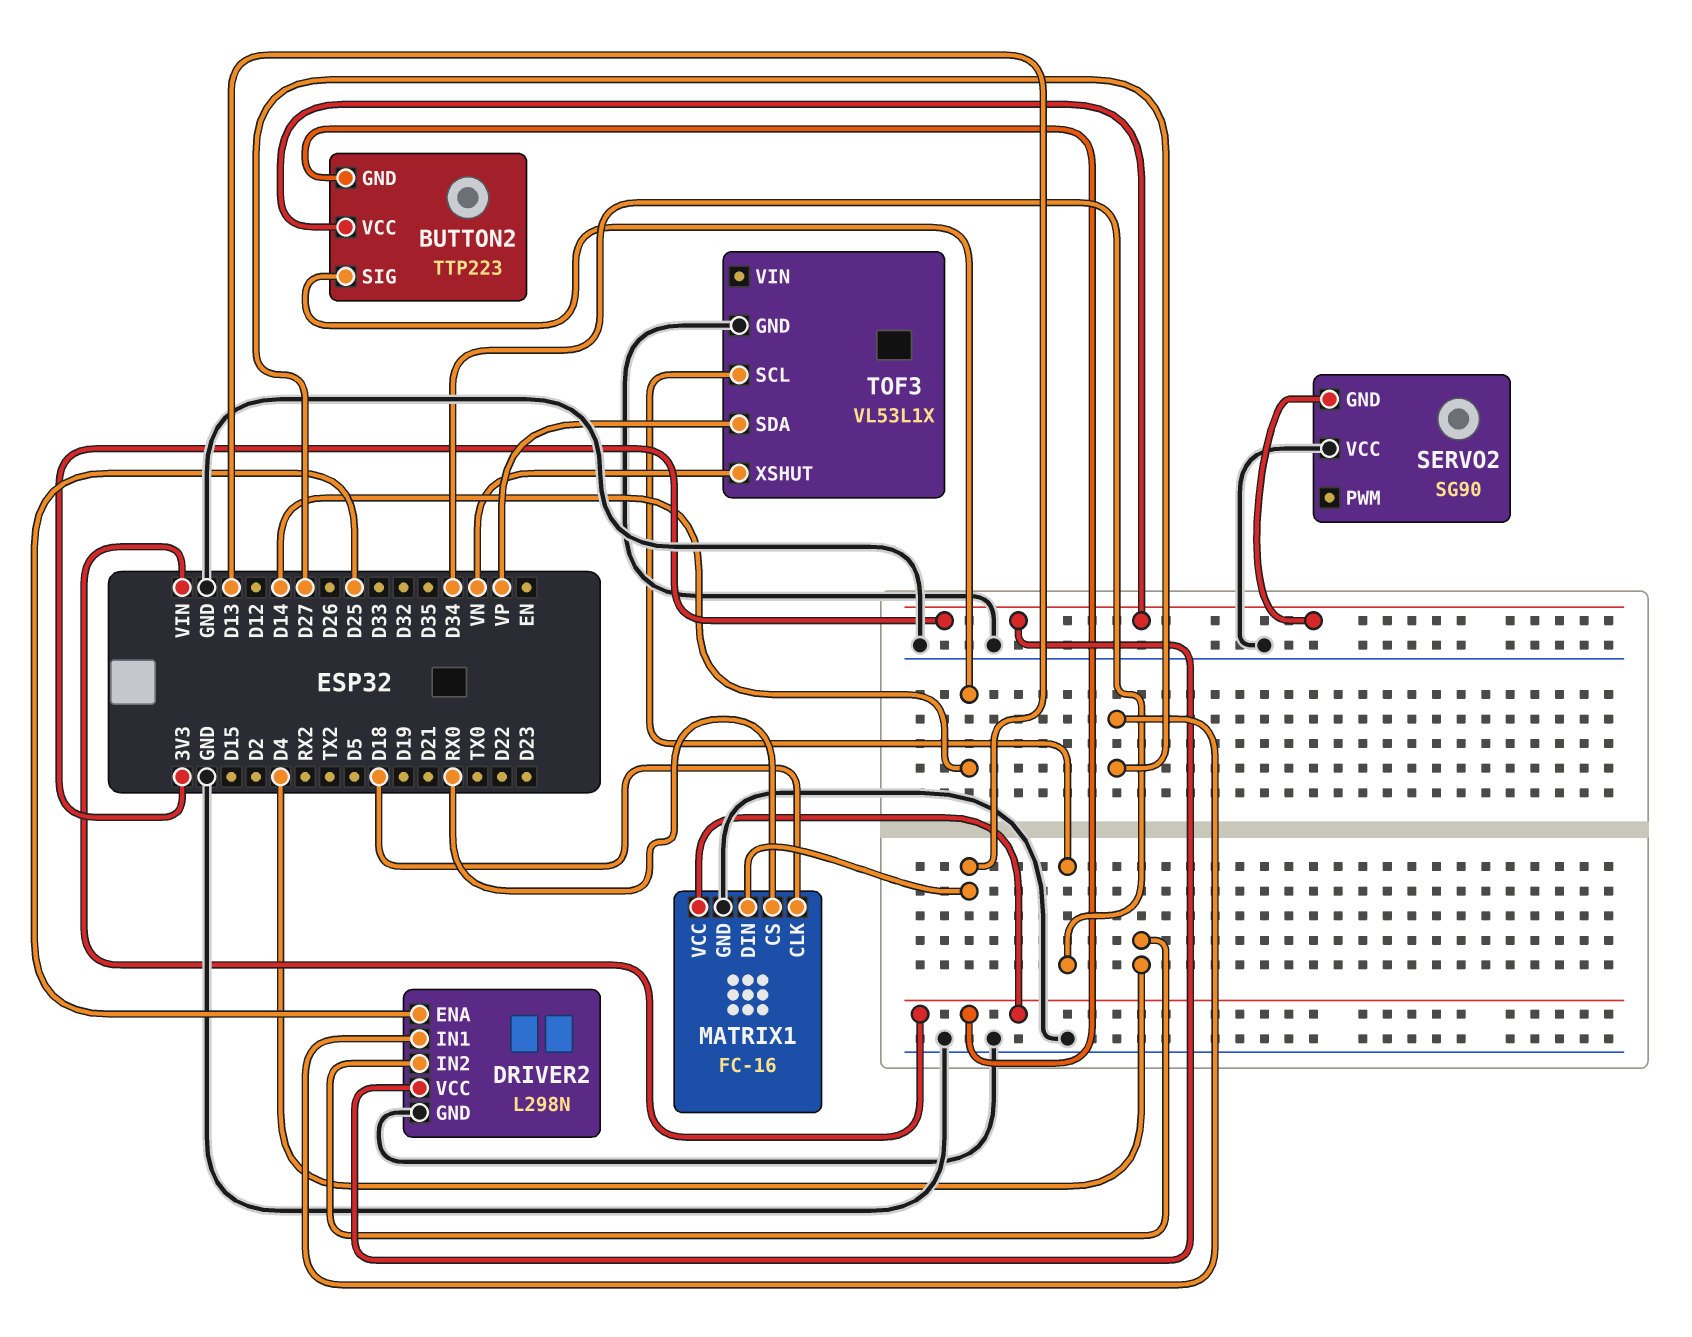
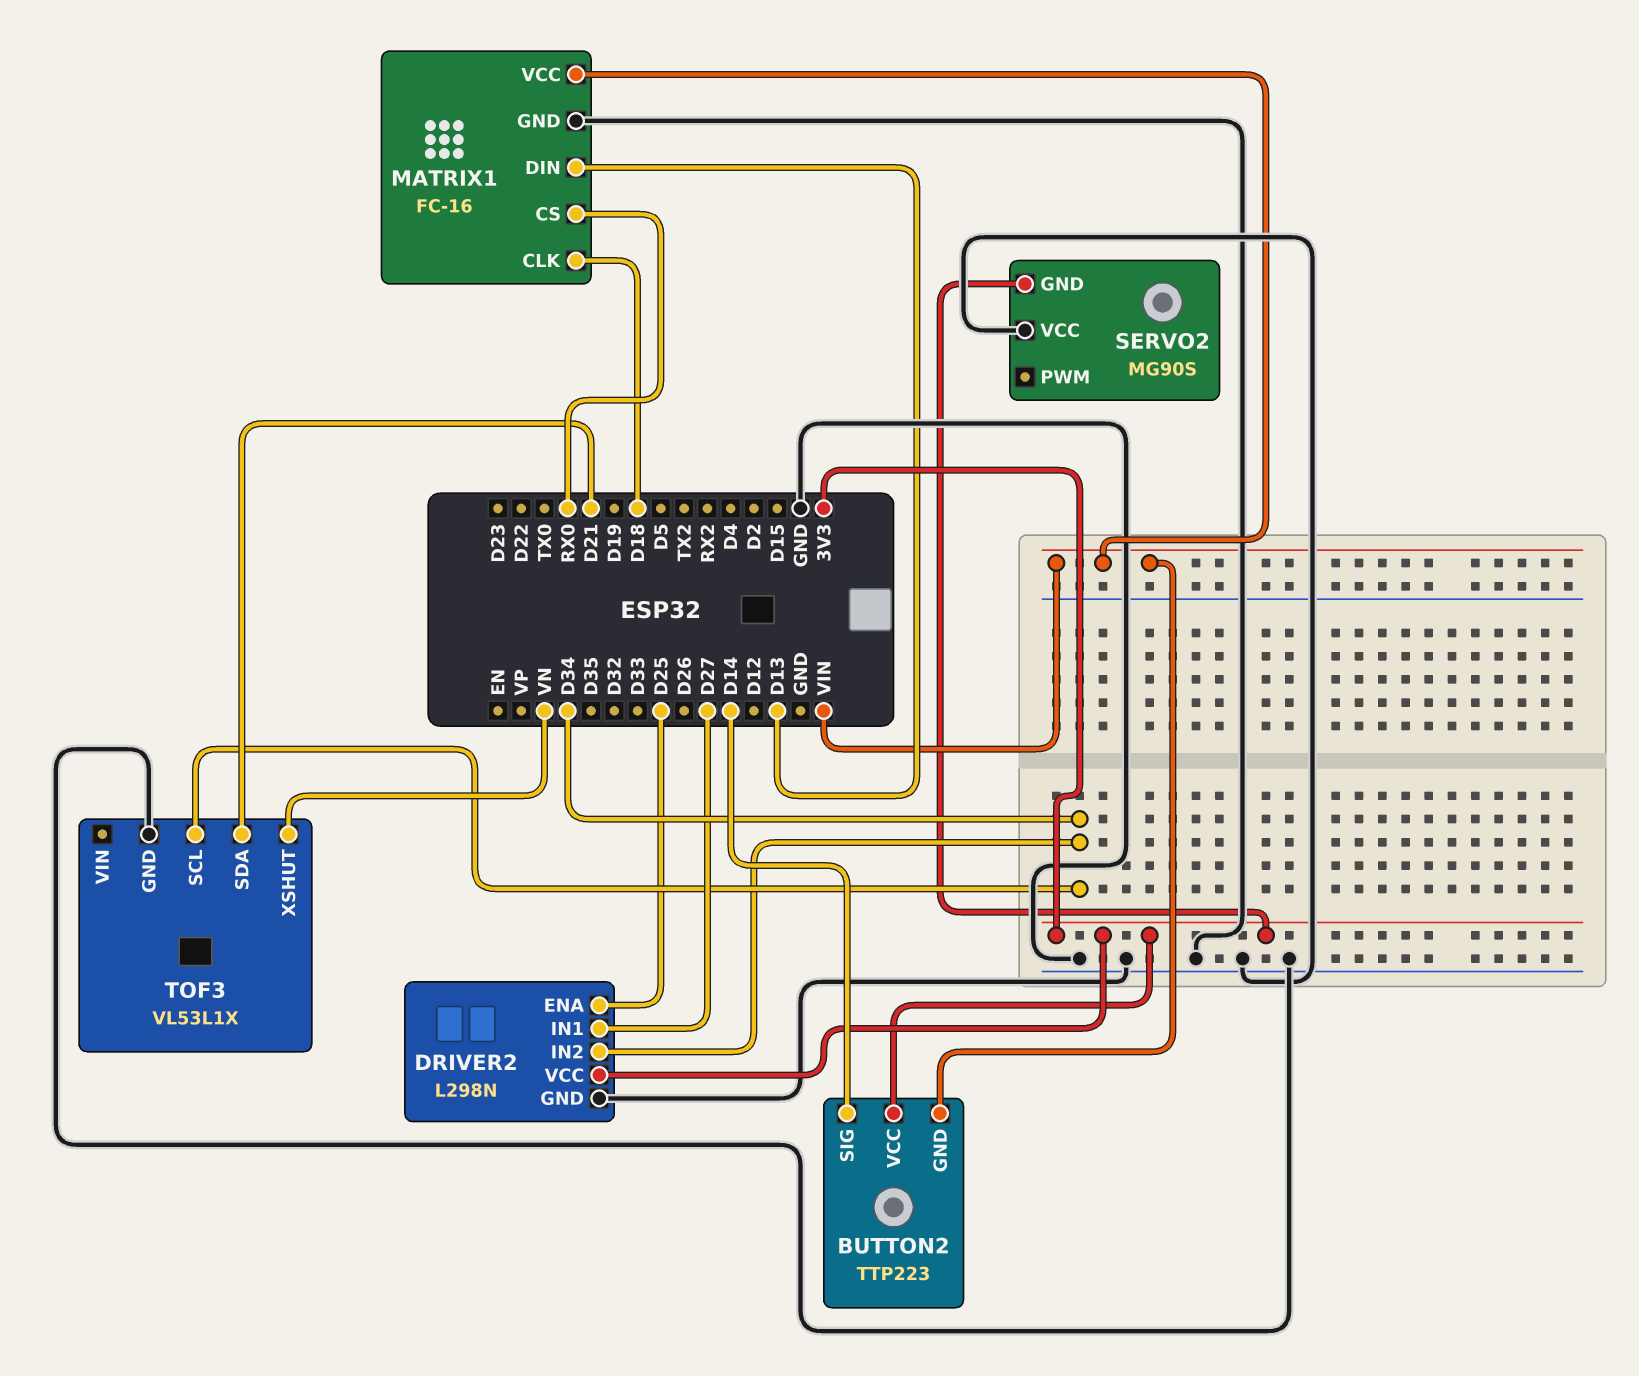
DRIVER2 pin IN2: D4 -> D34
SERVO2: SG90 -> MG90S
TOF3 pin SDA: VP -> D21

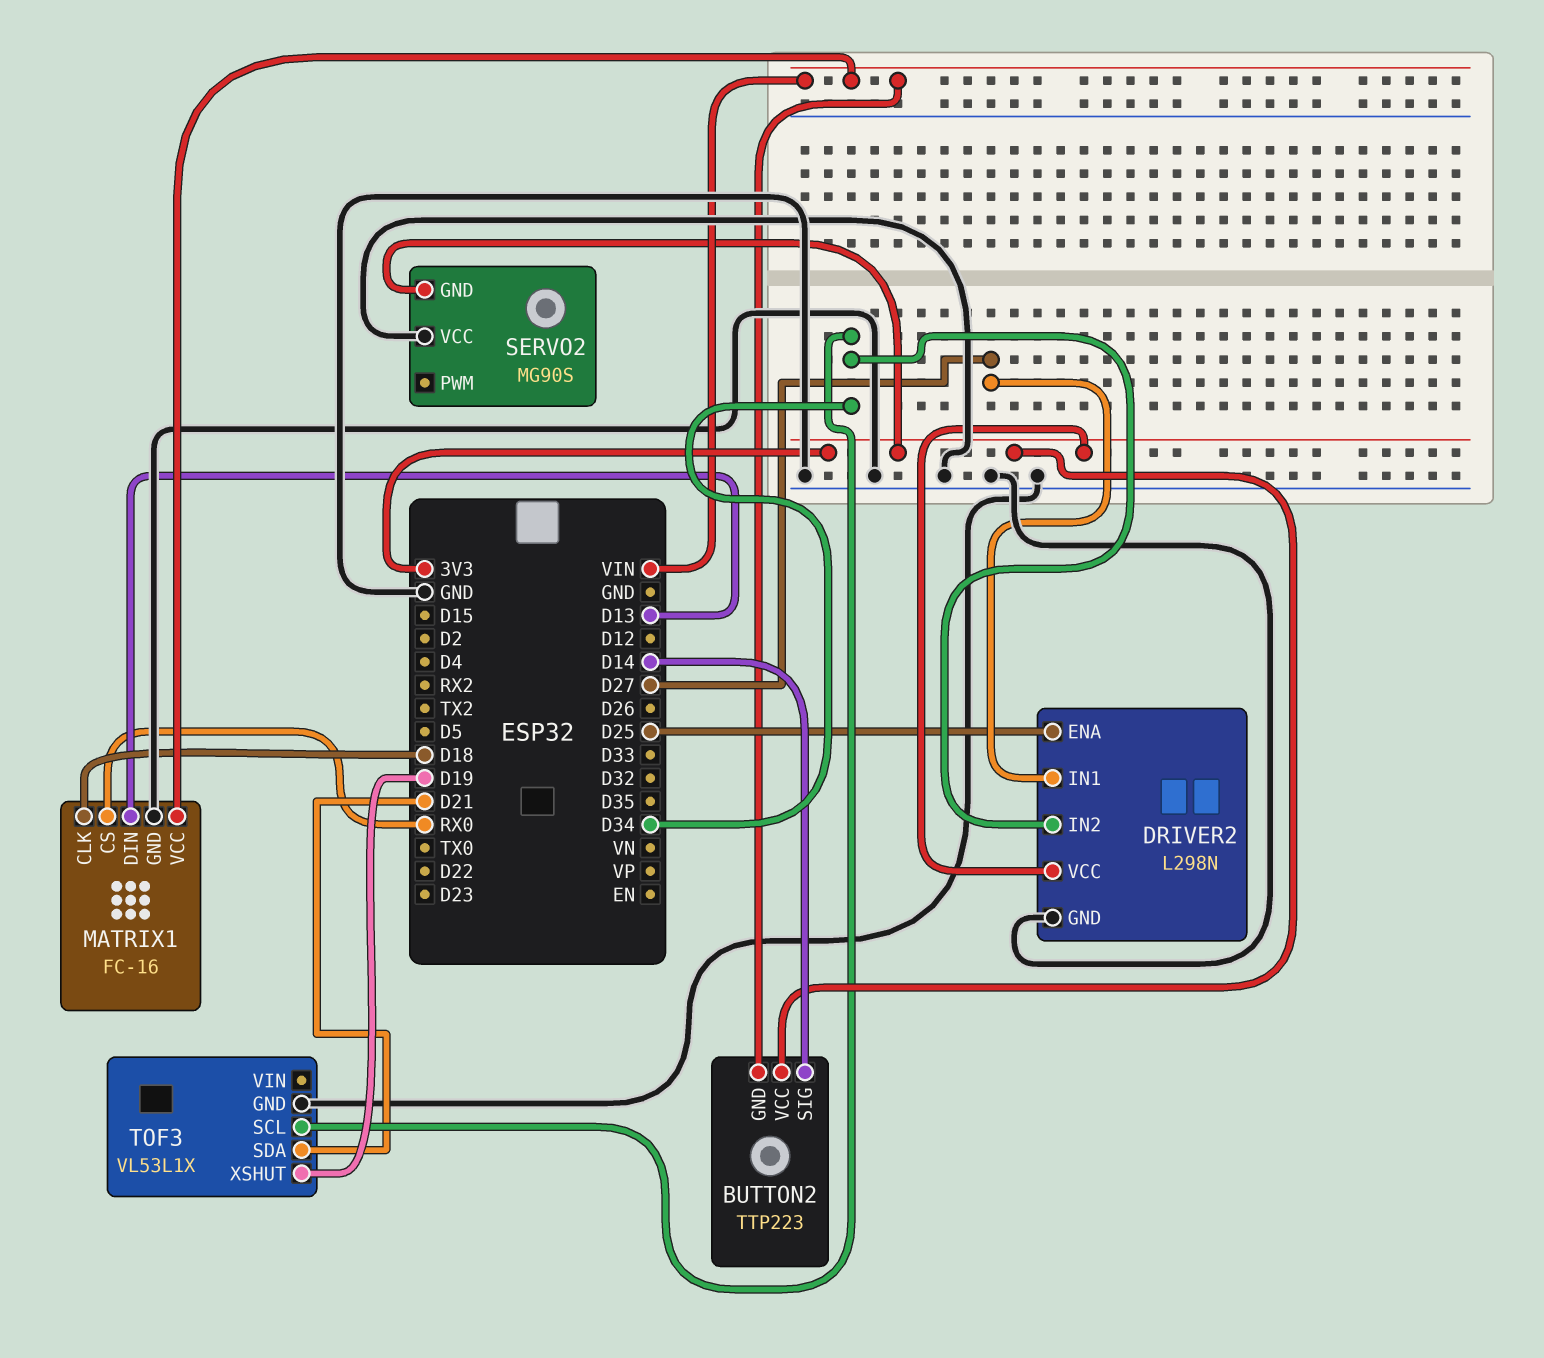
TOF3 pin XSHUT: VN -> D19

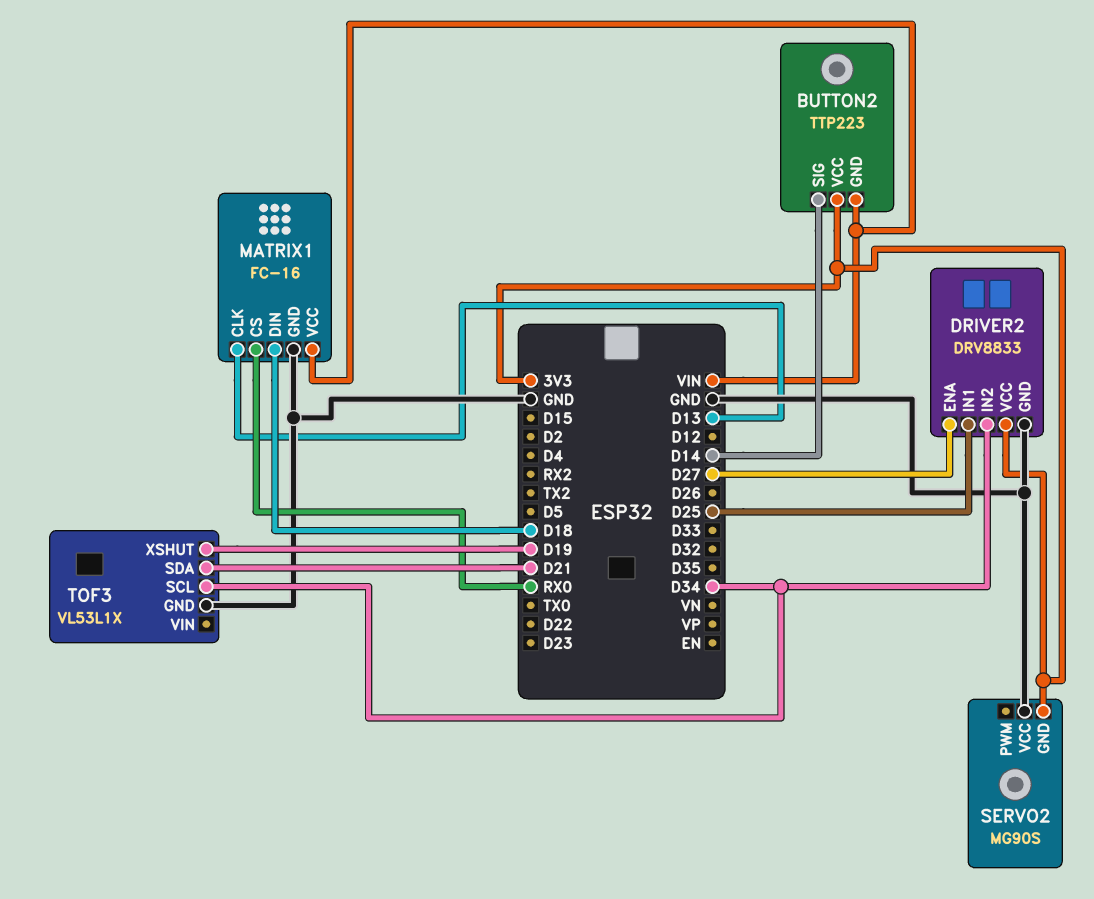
DRIVER2: L298N -> DRV8833
DRIVER2 pin ENA: D25 -> D27
DRIVER2 pin IN1: D27 -> D25
MATRIX1 pin CLK: D18 -> D13
MATRIX1 pin DIN: D13 -> D18

